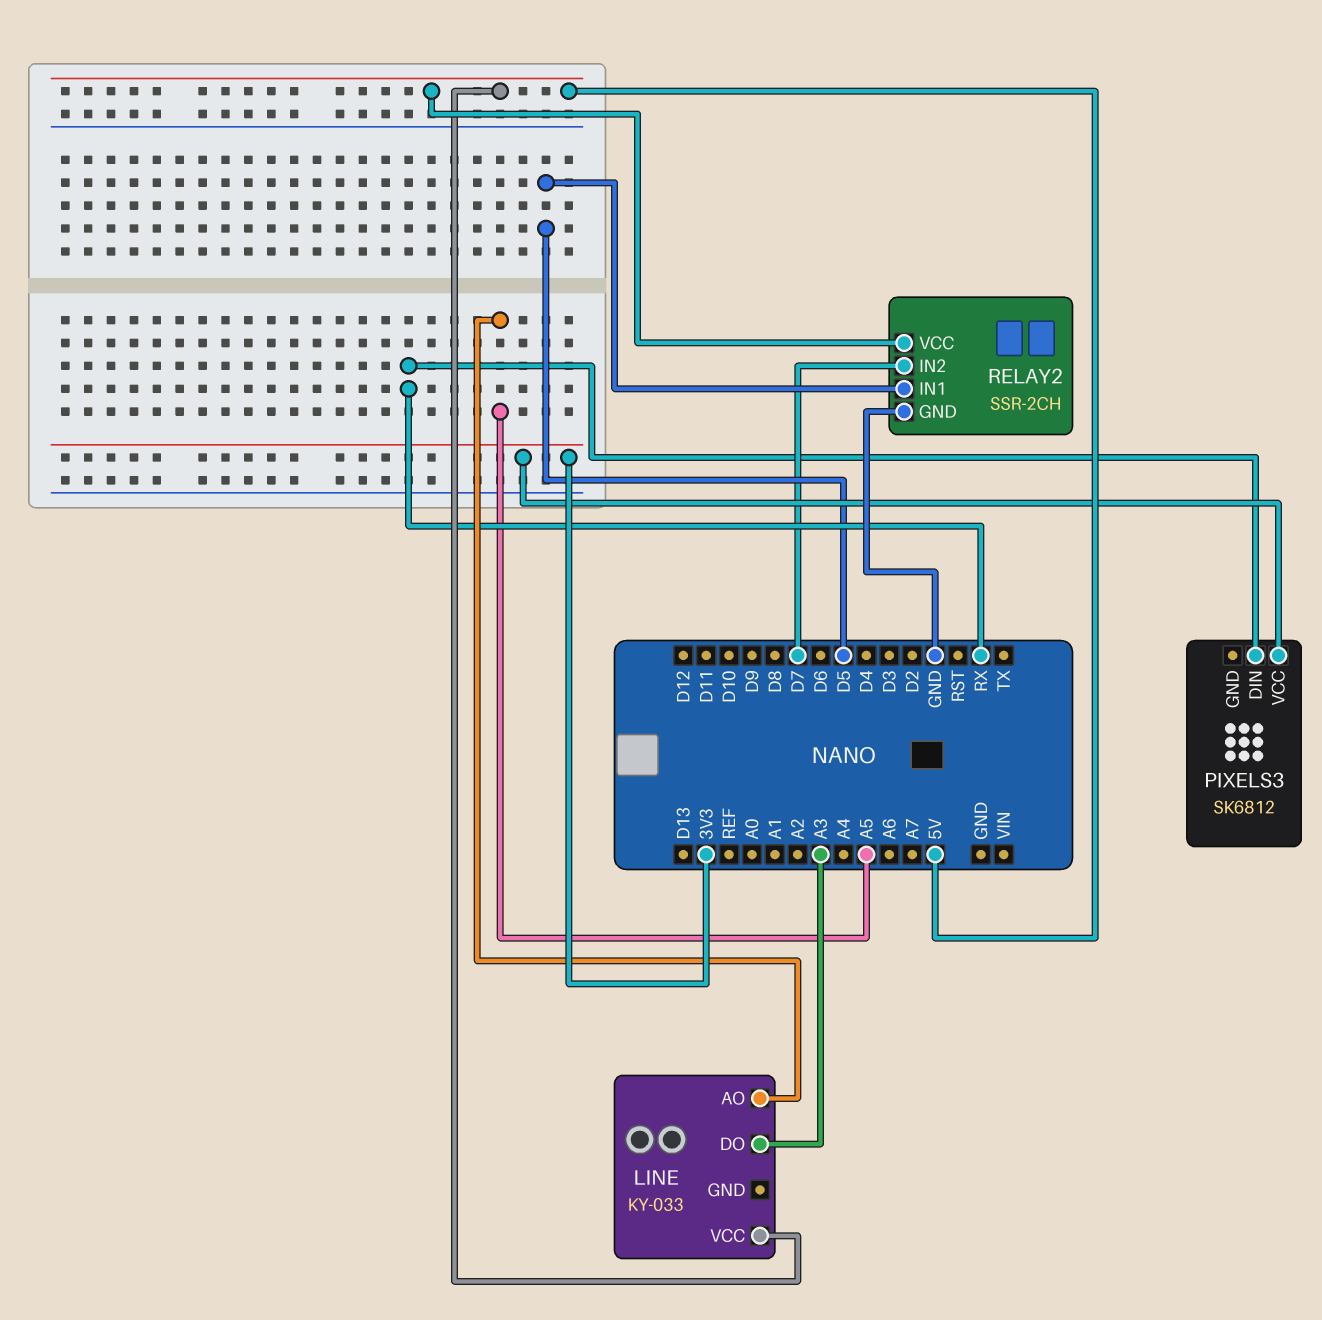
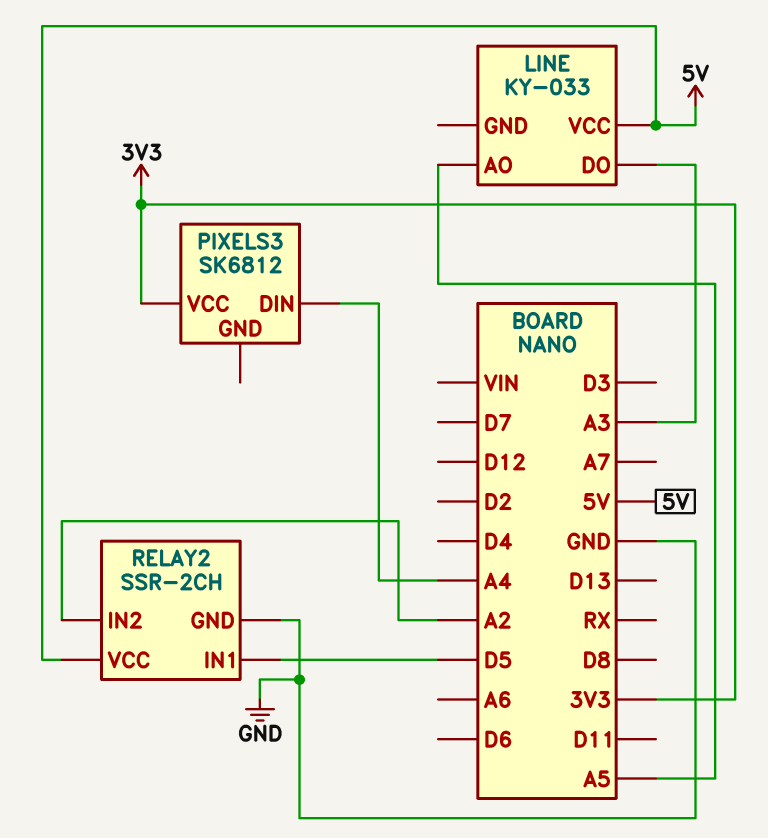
PIXELS3 pin DIN: RX -> A4
RELAY2 pin IN2: D7 -> A2

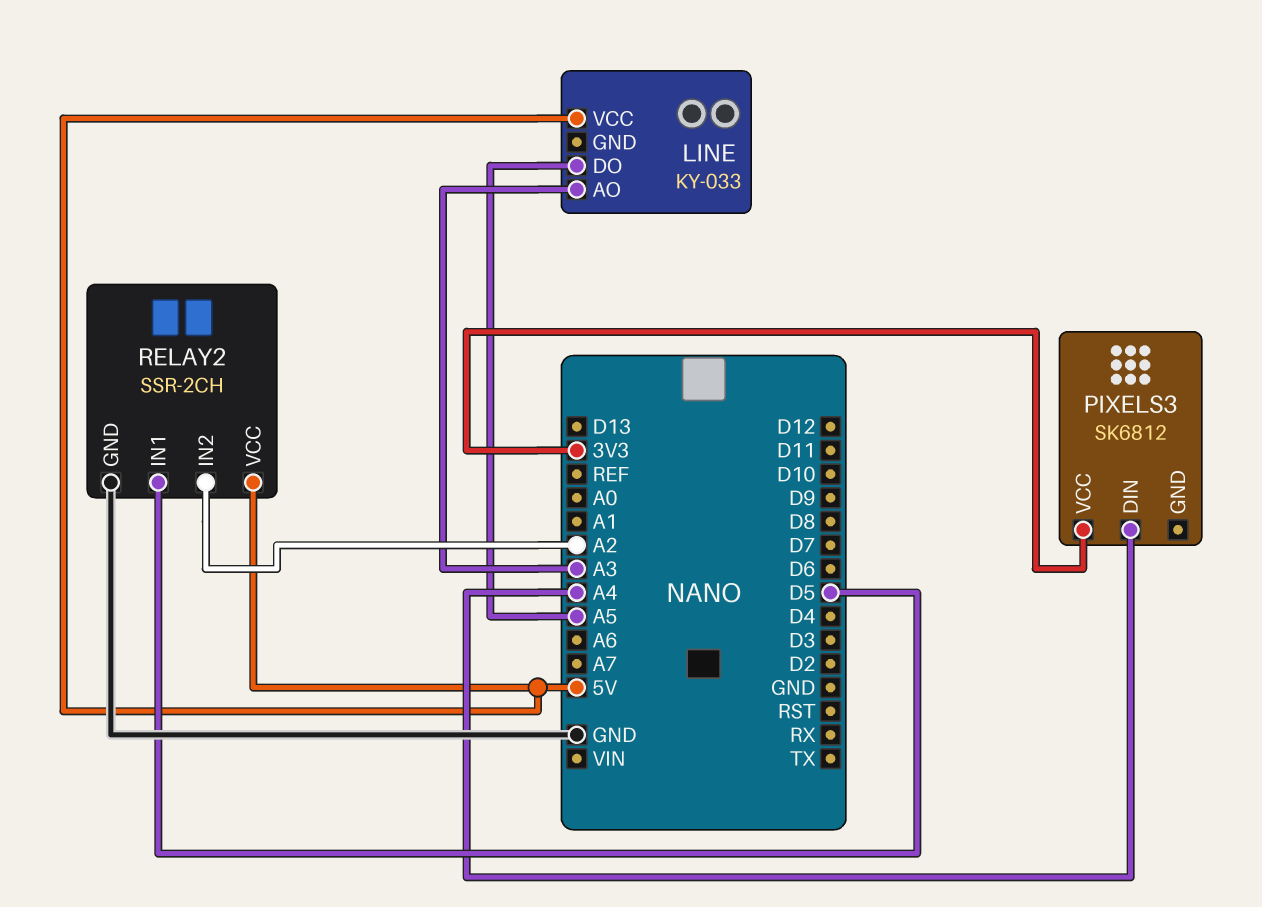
LINE pin AO: A5 -> A3
LINE pin DO: A3 -> A5

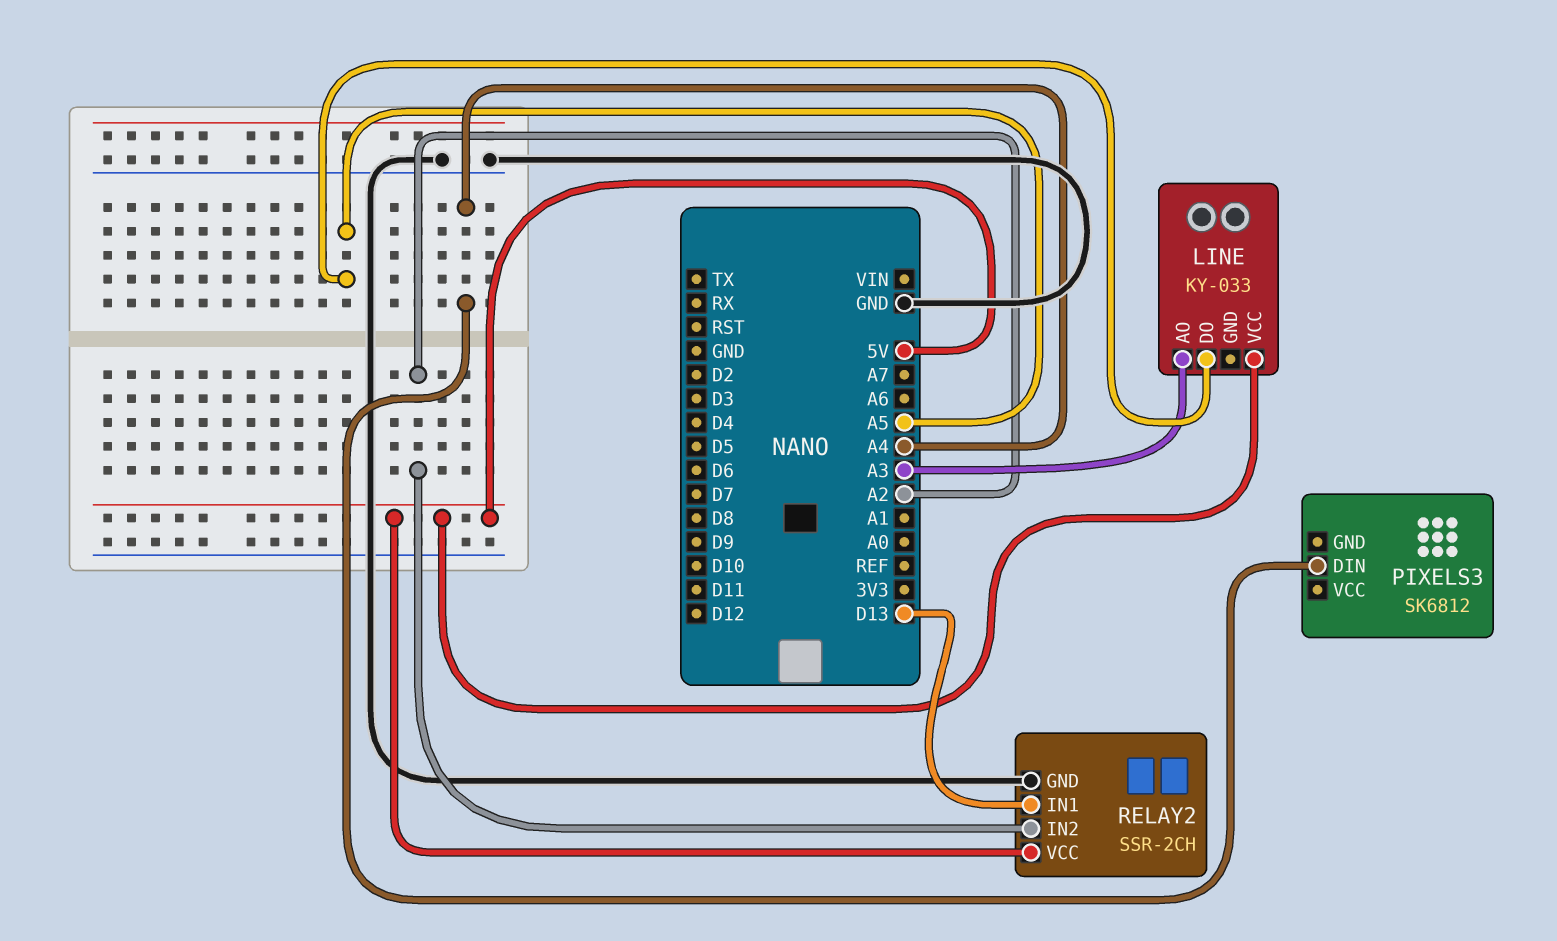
PIXELS3 pin VCC: 3V3 -> none
RELAY2 pin IN1: D5 -> D13

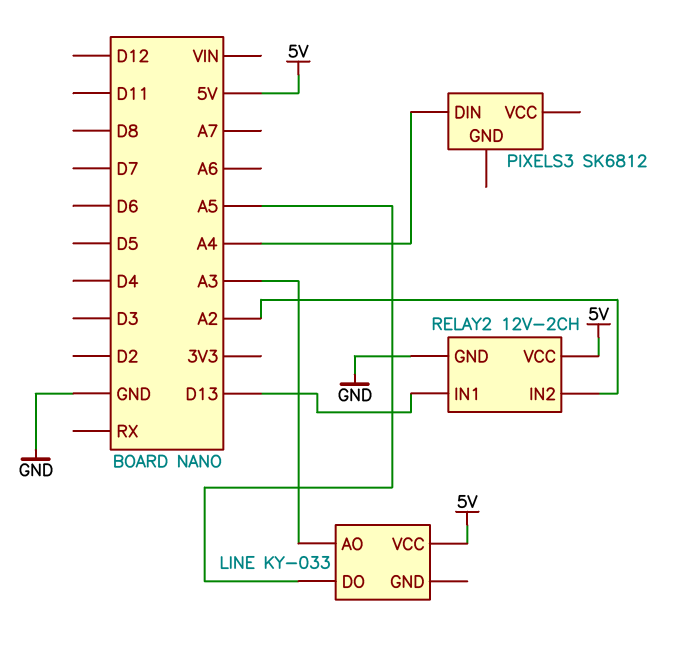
RELAY2: SSR-2CH -> 12V-2CH

